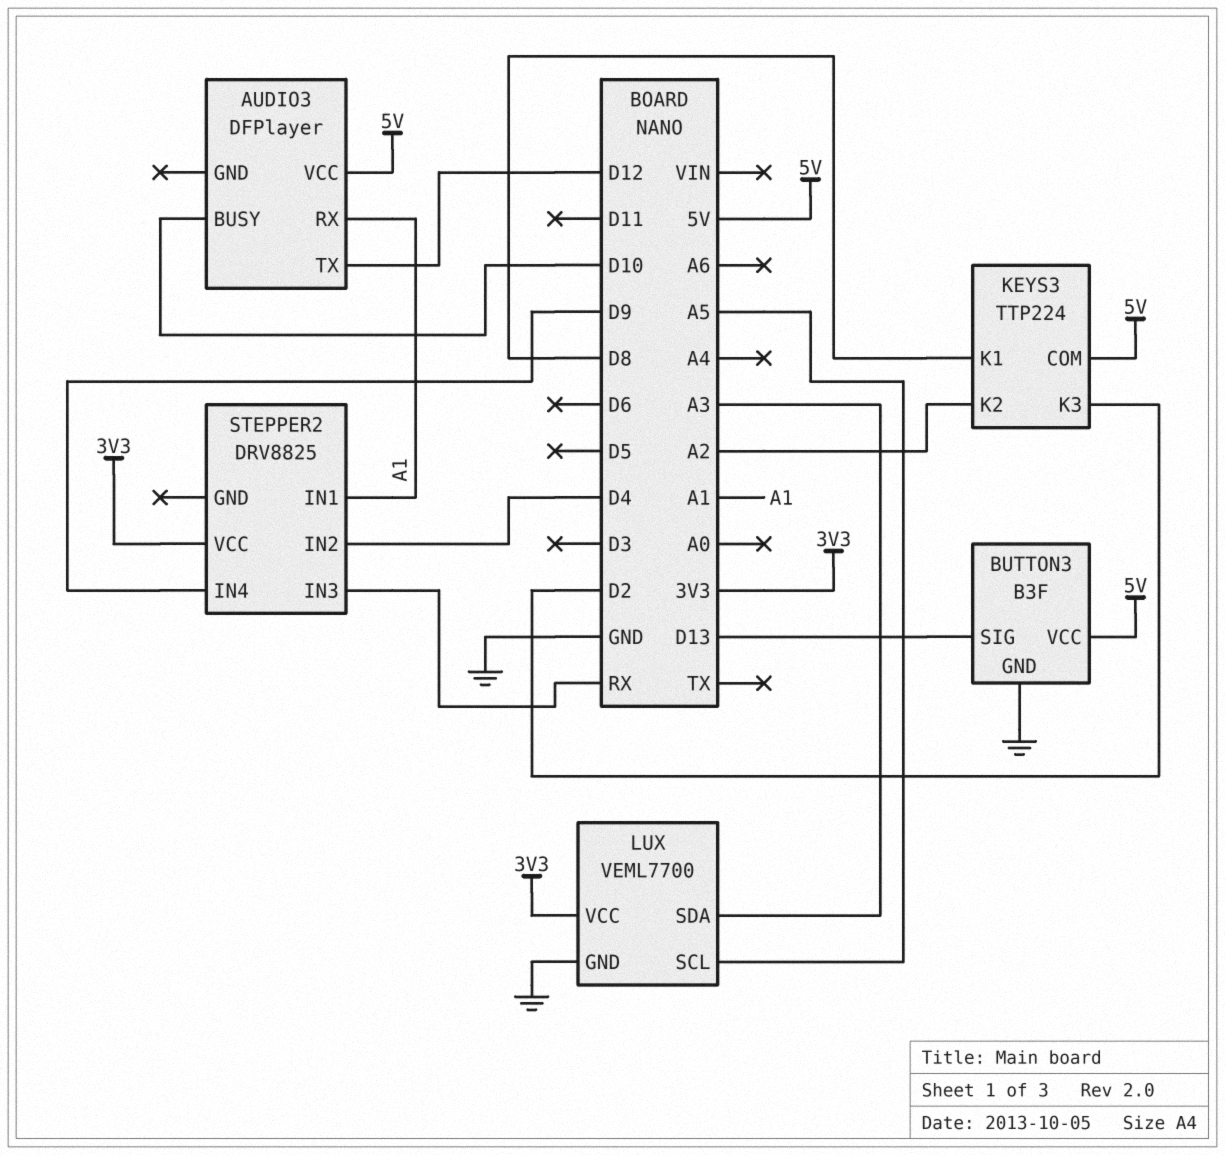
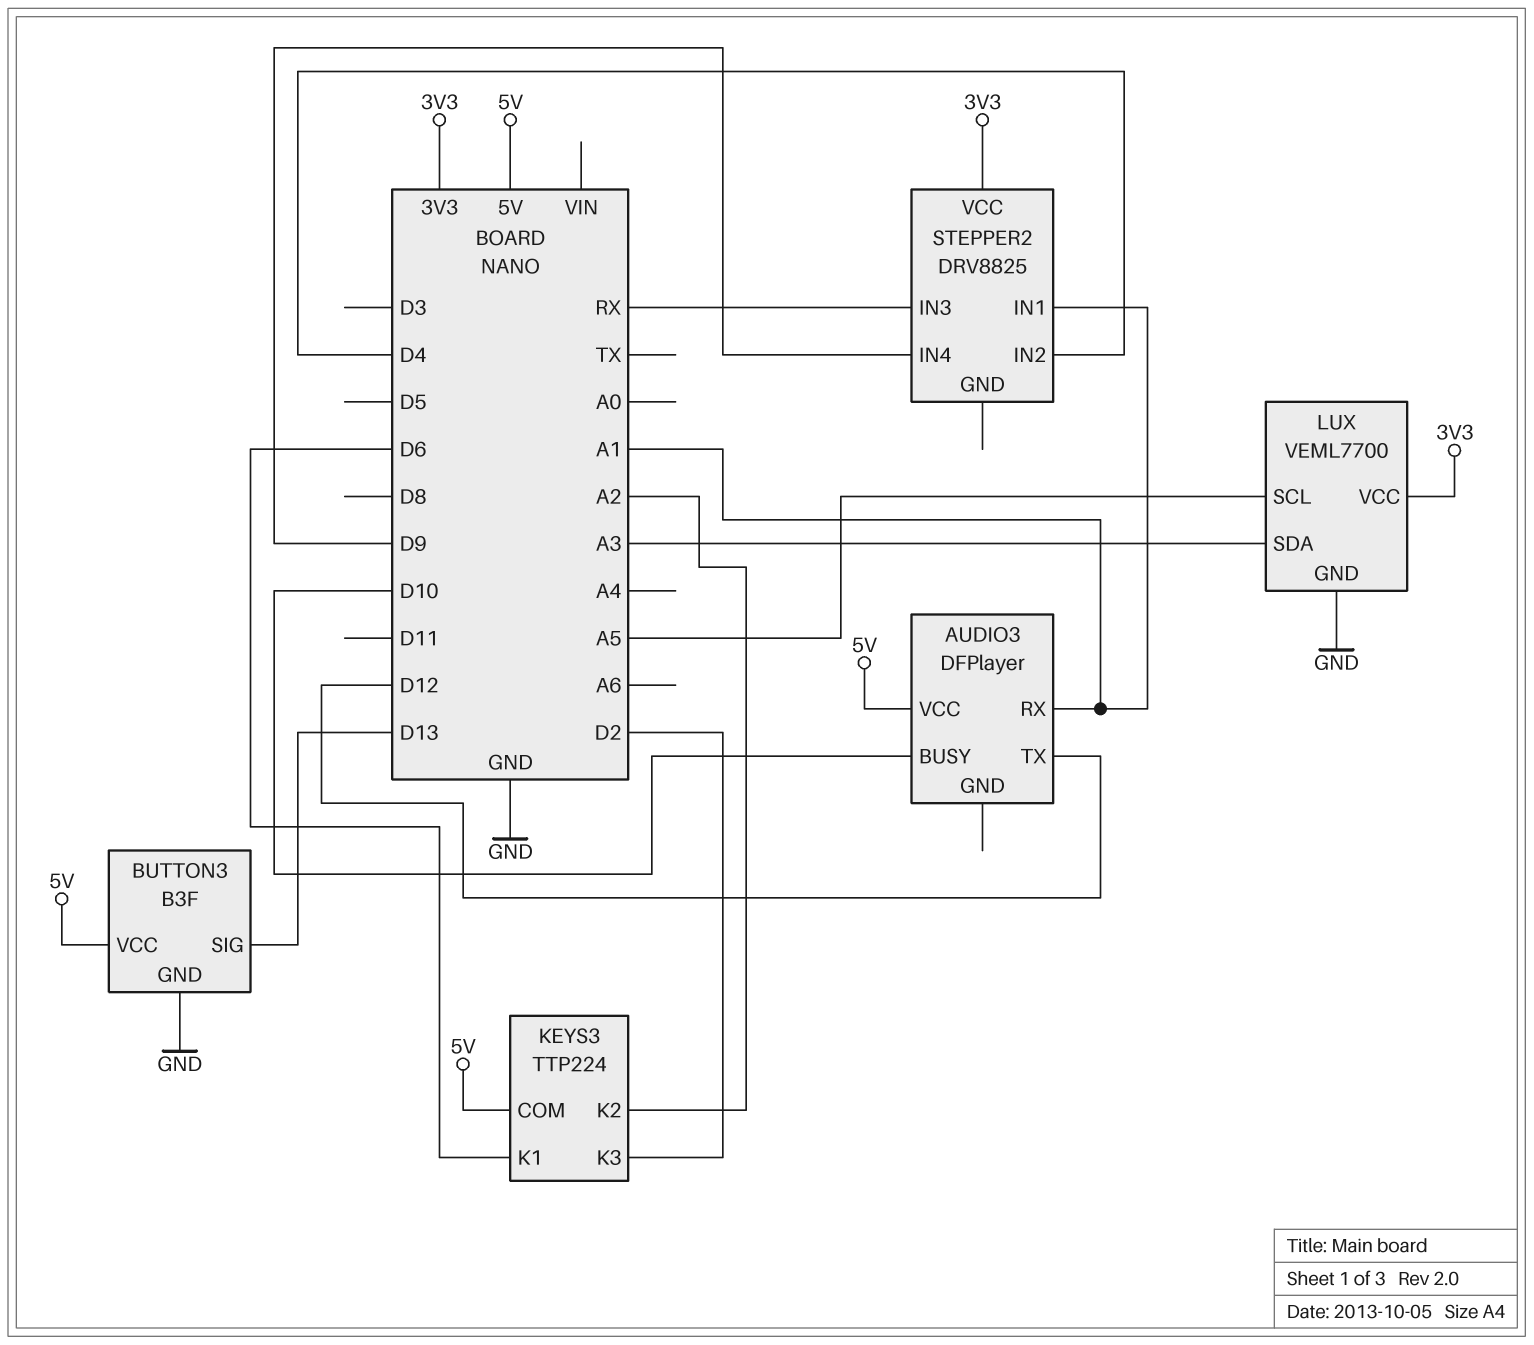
KEYS3 pin K1: D8 -> D6

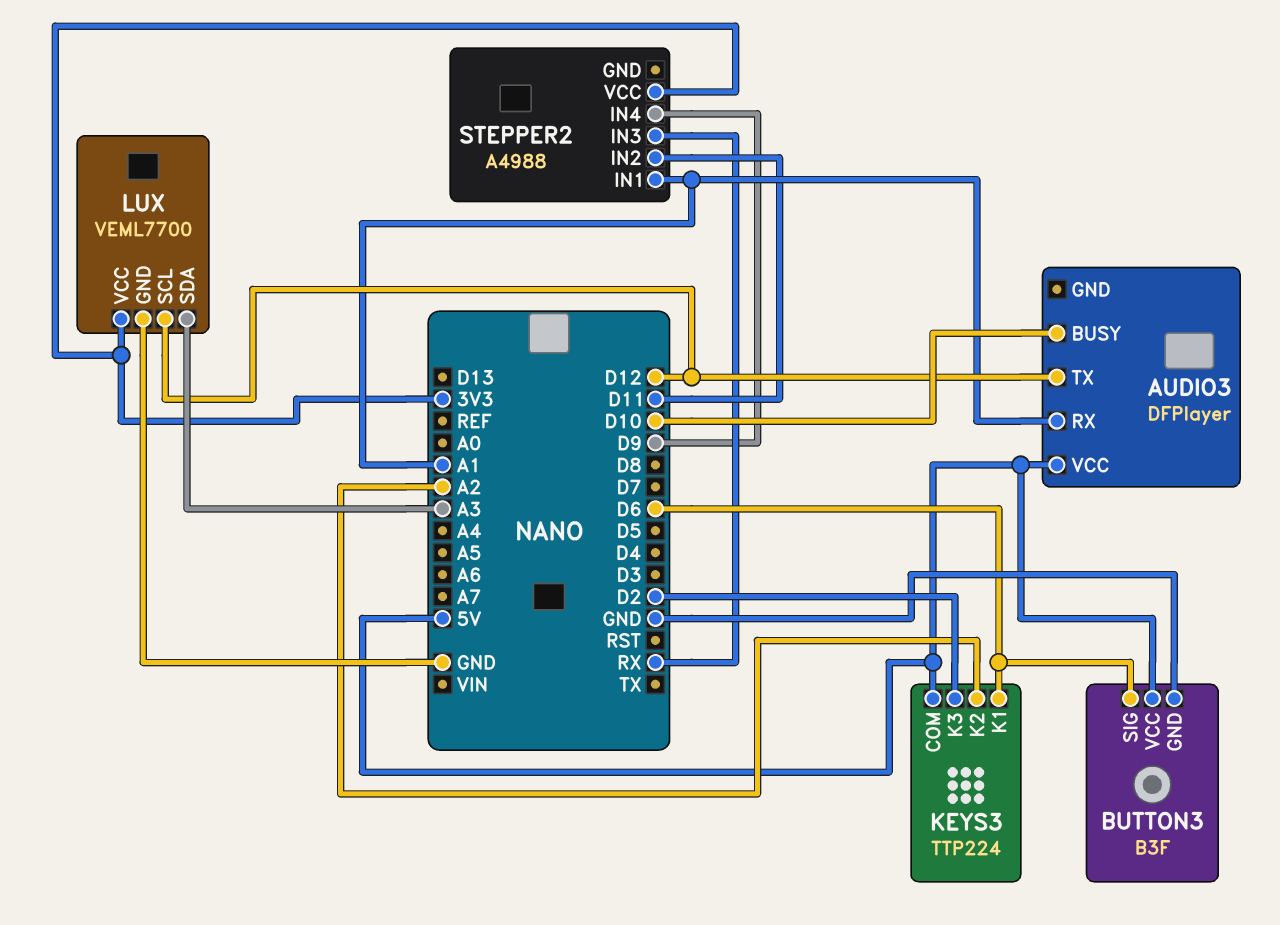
BUTTON3 pin SIG: D13 -> D6
LUX pin SCL: A5 -> D12
STEPPER2: DRV8825 -> A4988
STEPPER2 pin IN2: D4 -> D11

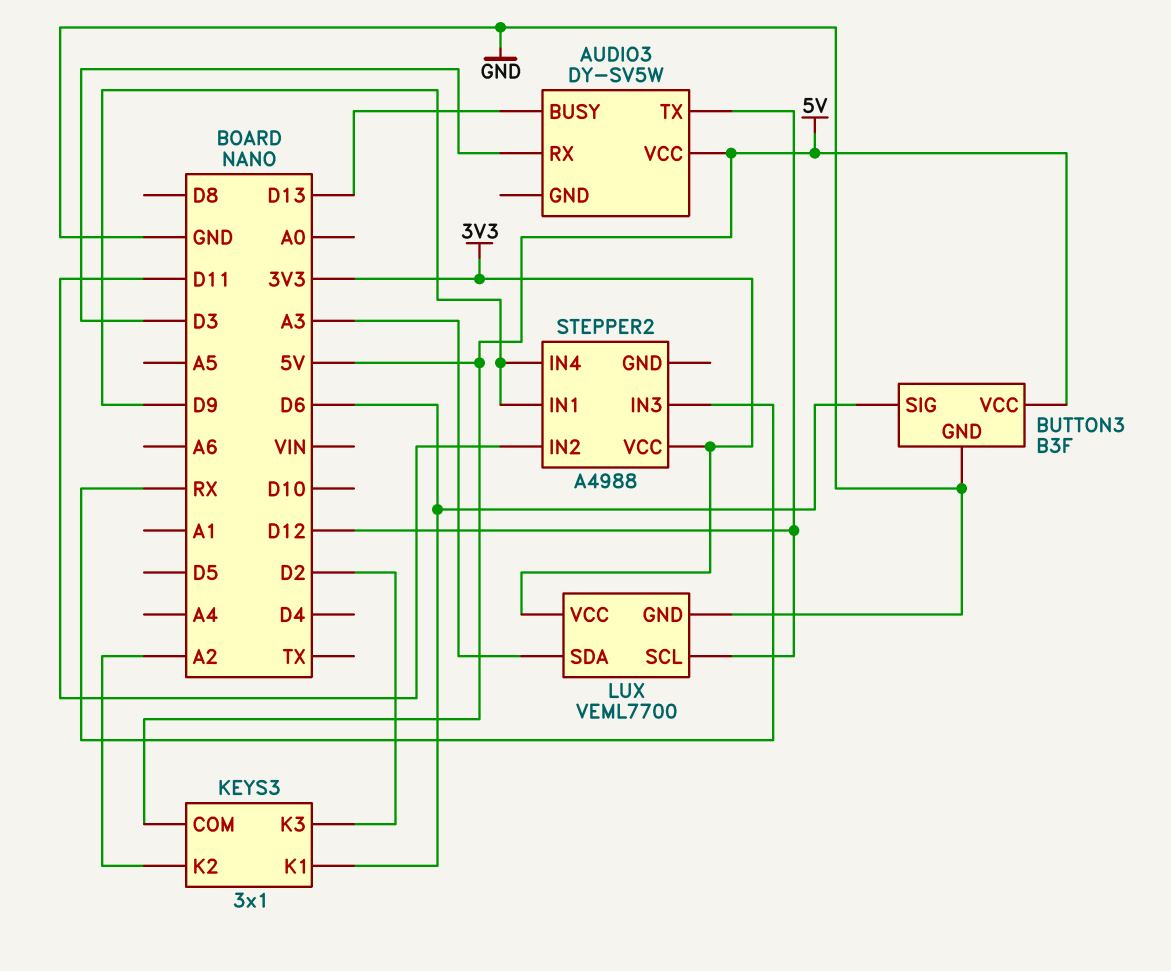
AUDIO3: DFPlayer -> DY-SV5W
AUDIO3 pin BUSY: D10 -> D13
AUDIO3 pin RX: A1 -> D3
KEYS3: TTP224 -> 3x1
STEPPER2 pin IN1: A1 -> D9

